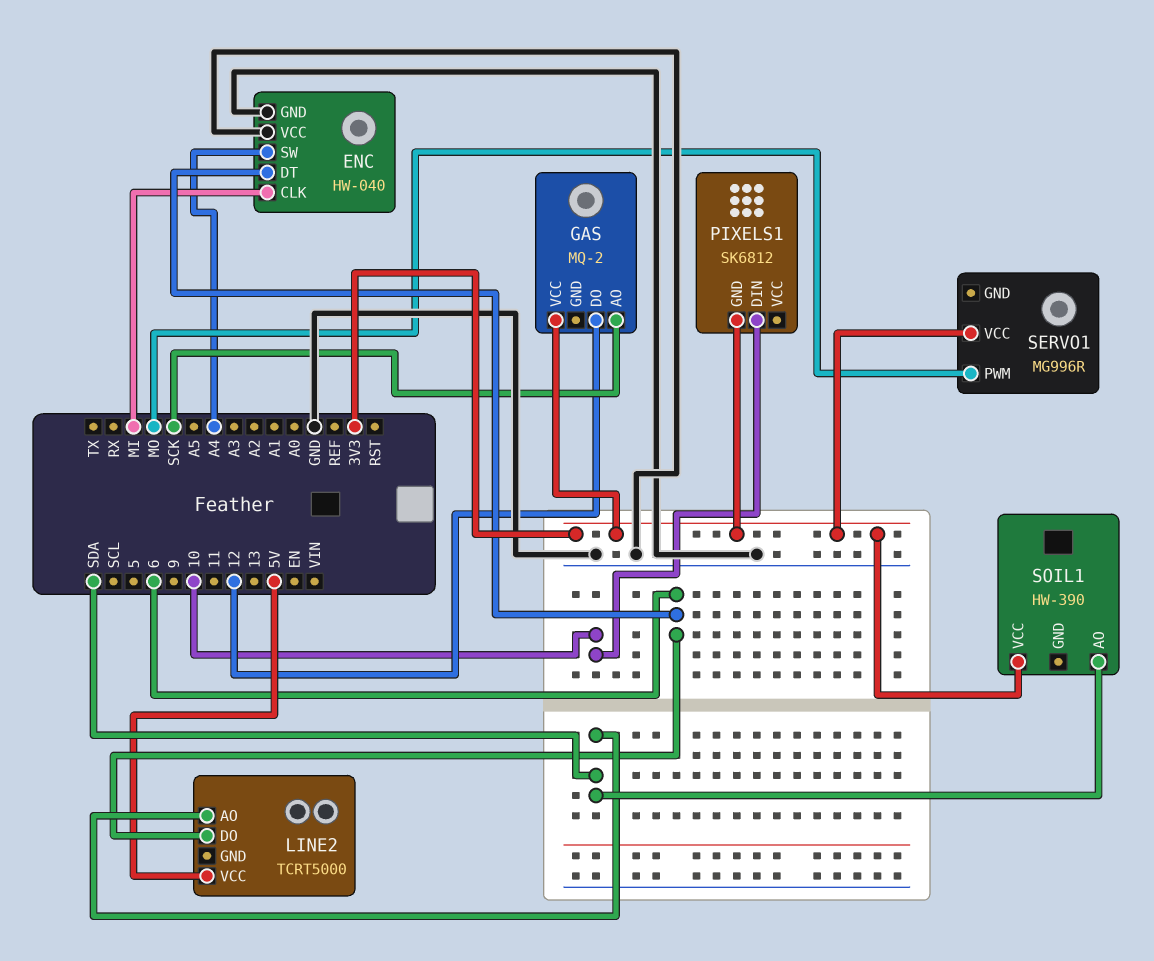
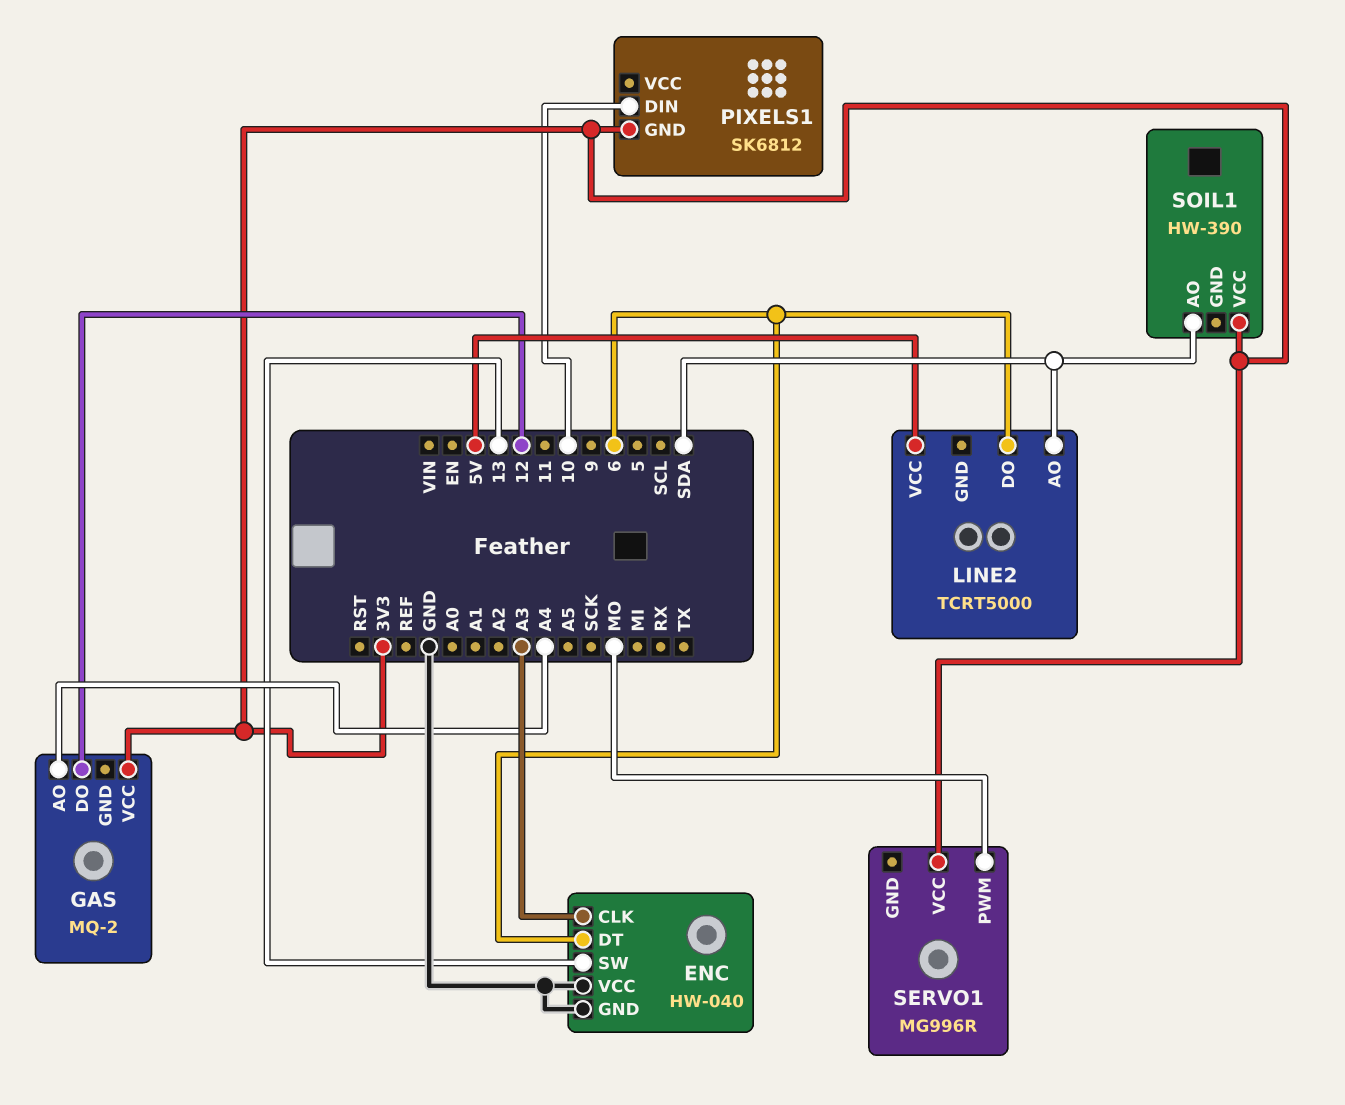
ENC pin CLK: MI -> A3
ENC pin SW: A4 -> 13
GAS pin AO: SCK -> A4

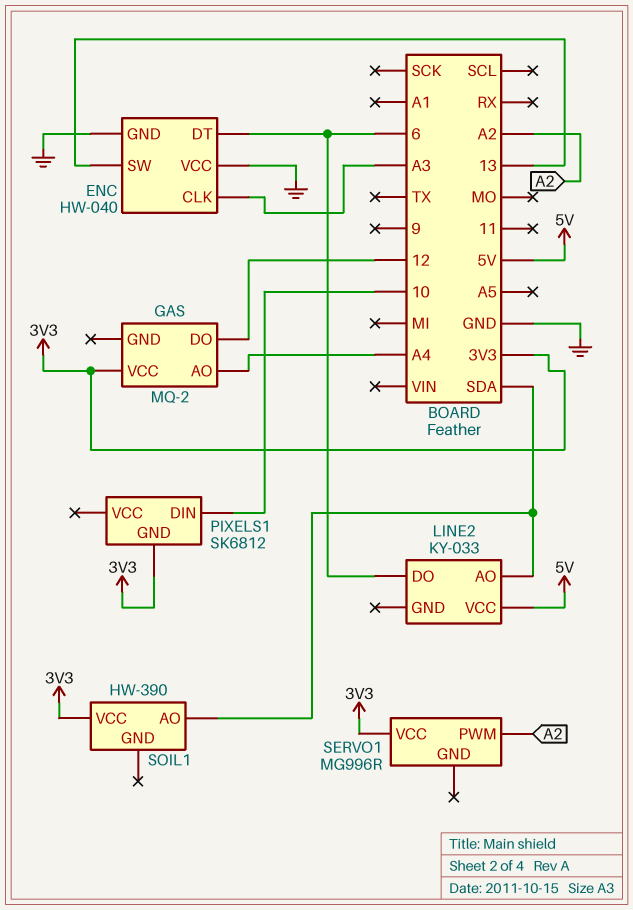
LINE2: TCRT5000 -> KY-033
SERVO1 pin PWM: MO -> A2

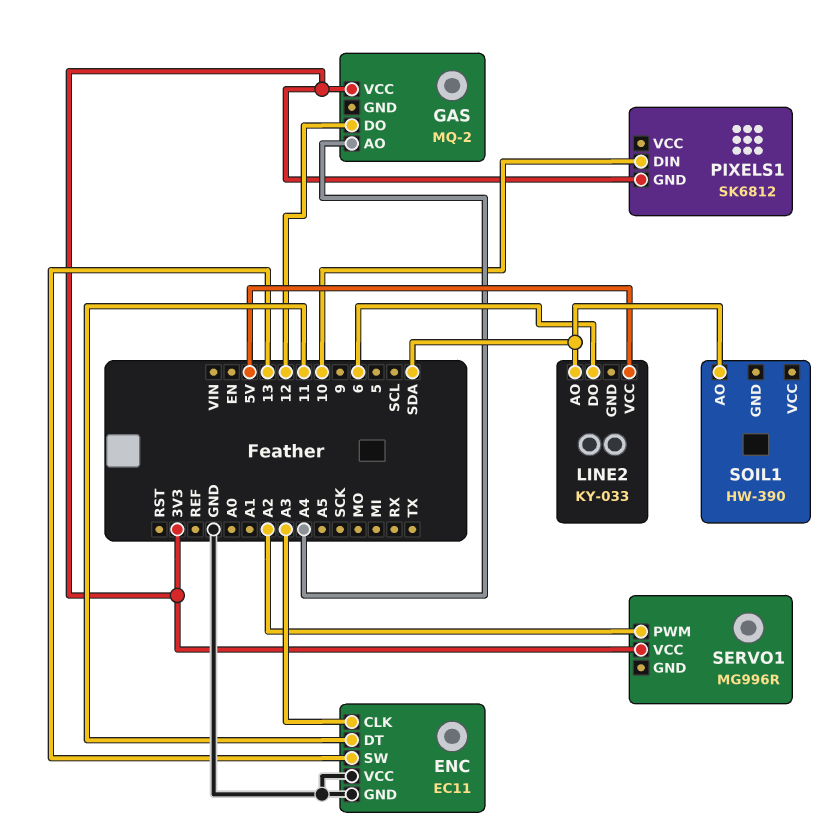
ENC: HW-040 -> EC11
ENC pin DT: 6 -> 11
SOIL1 pin VCC: 3V3 -> none

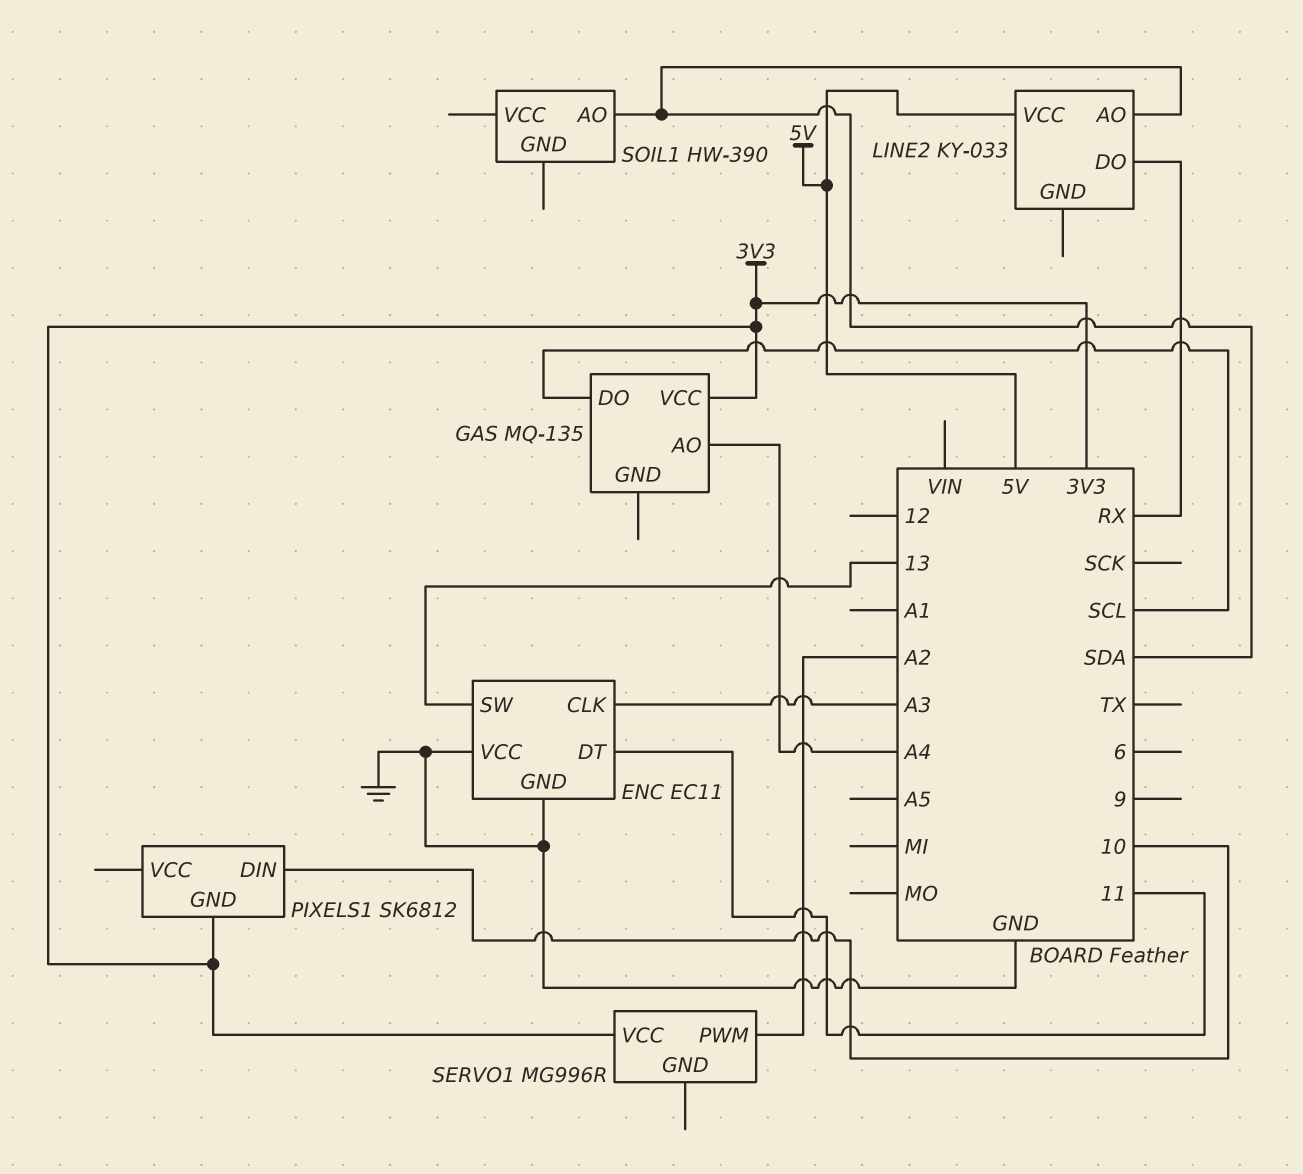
GAS: MQ-2 -> MQ-135
GAS pin DO: 12 -> SCL
LINE2 pin DO: 6 -> RX

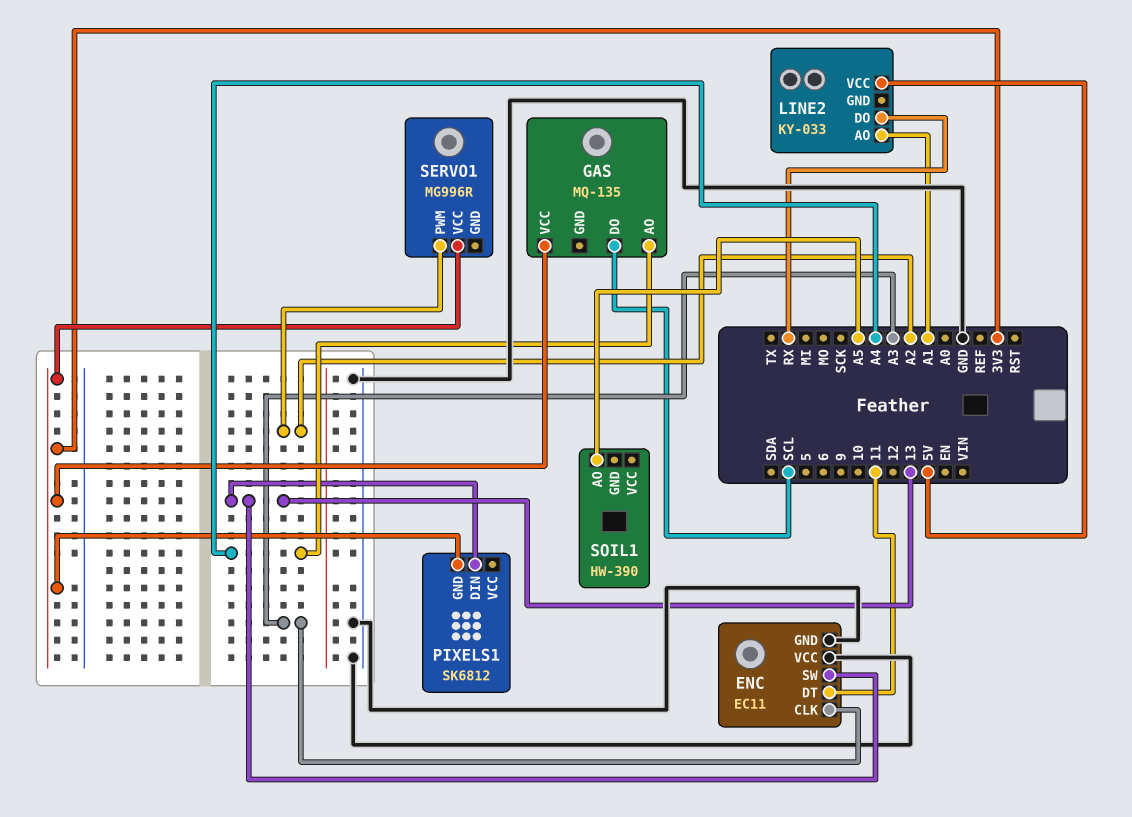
LINE2 pin AO: SDA -> A1
PIXELS1 pin DIN: 10 -> 13
SOIL1 pin AO: SDA -> A5

